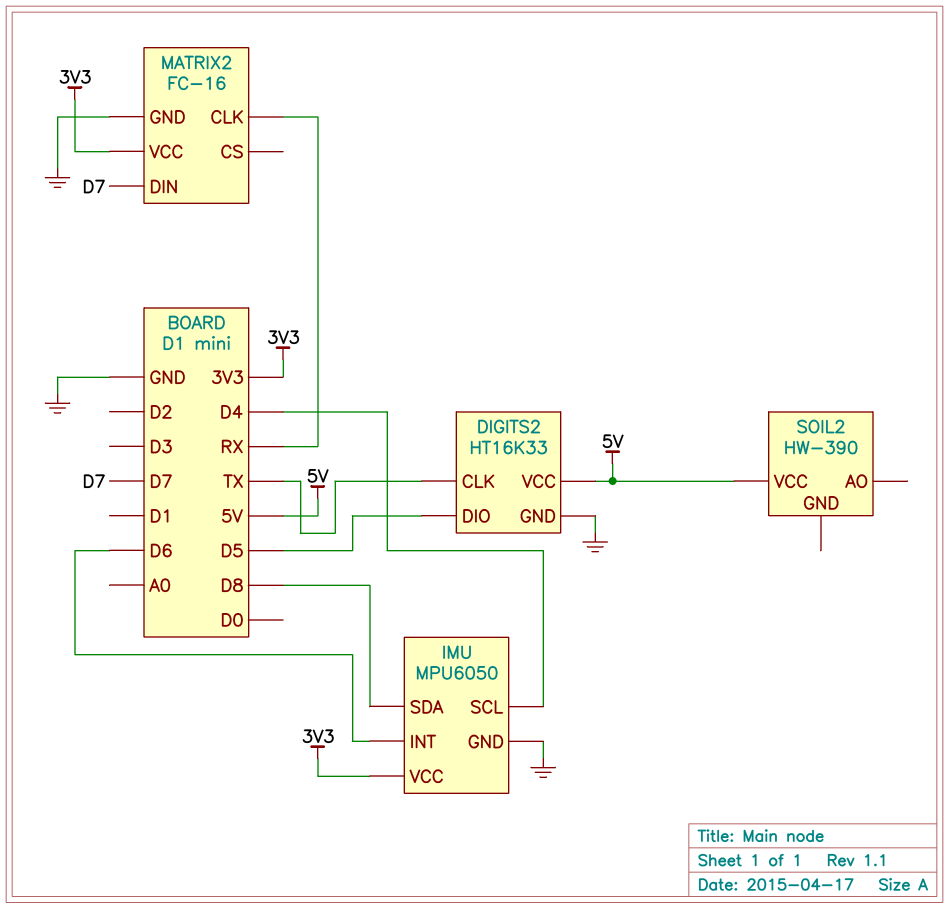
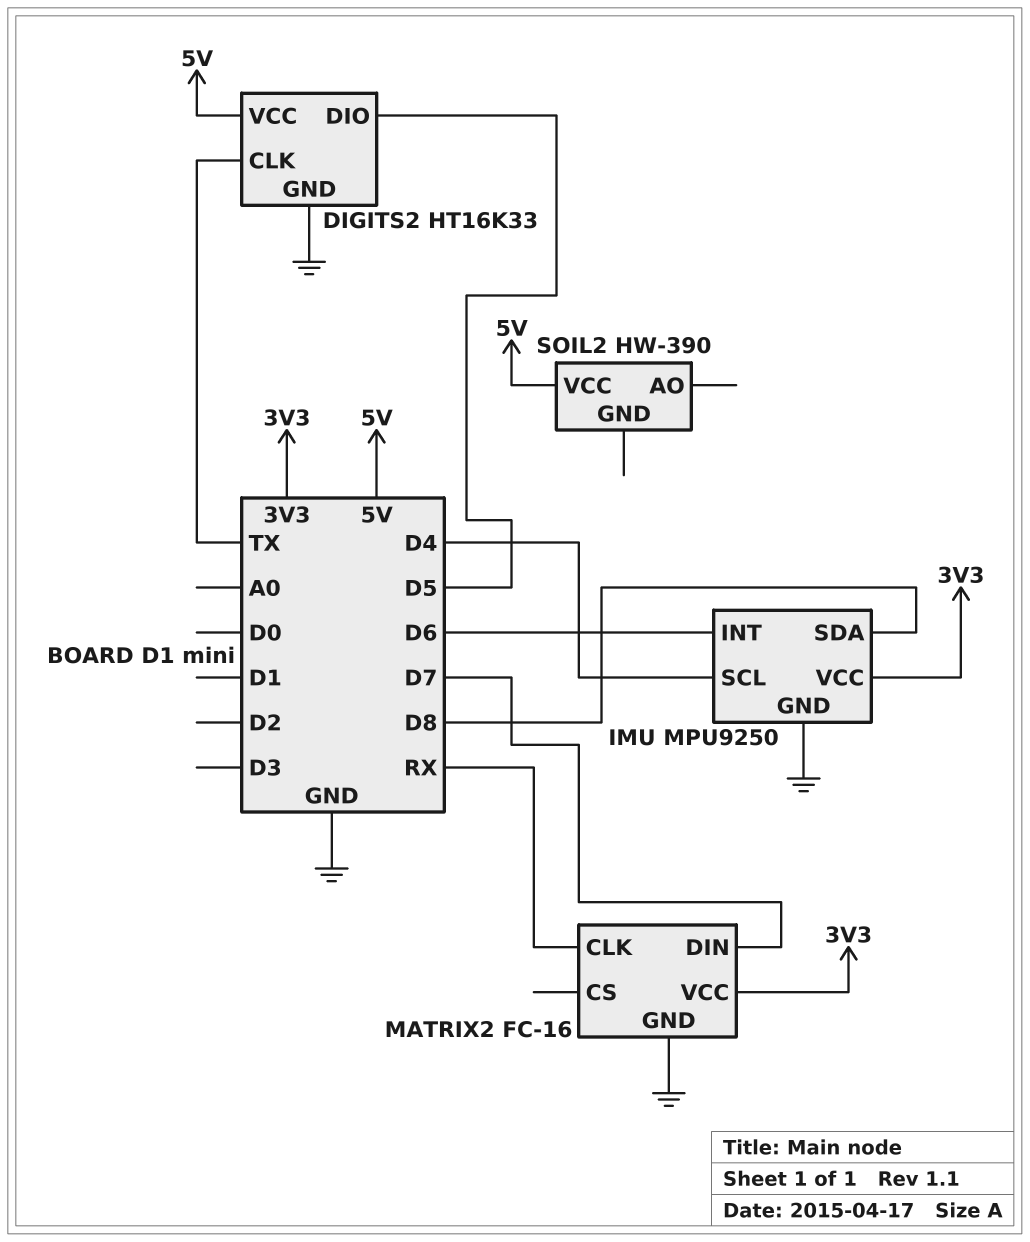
IMU: MPU6050 -> MPU9250

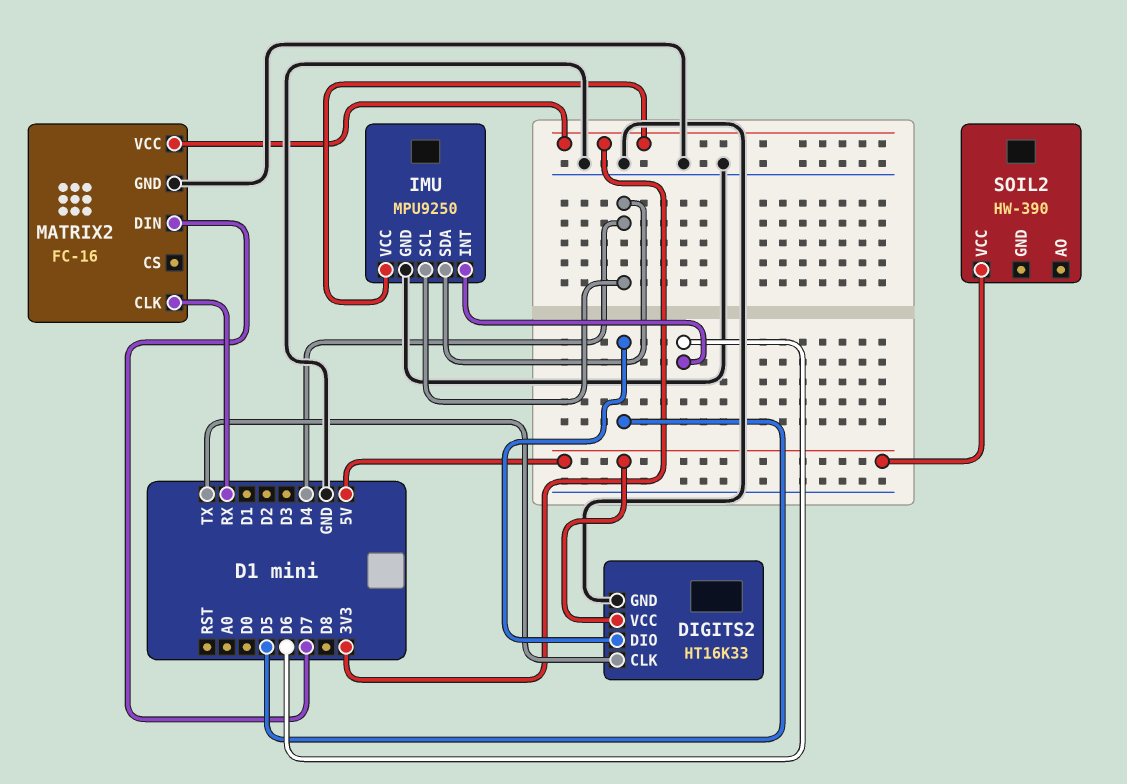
IMU pin SDA: D8 -> D4

